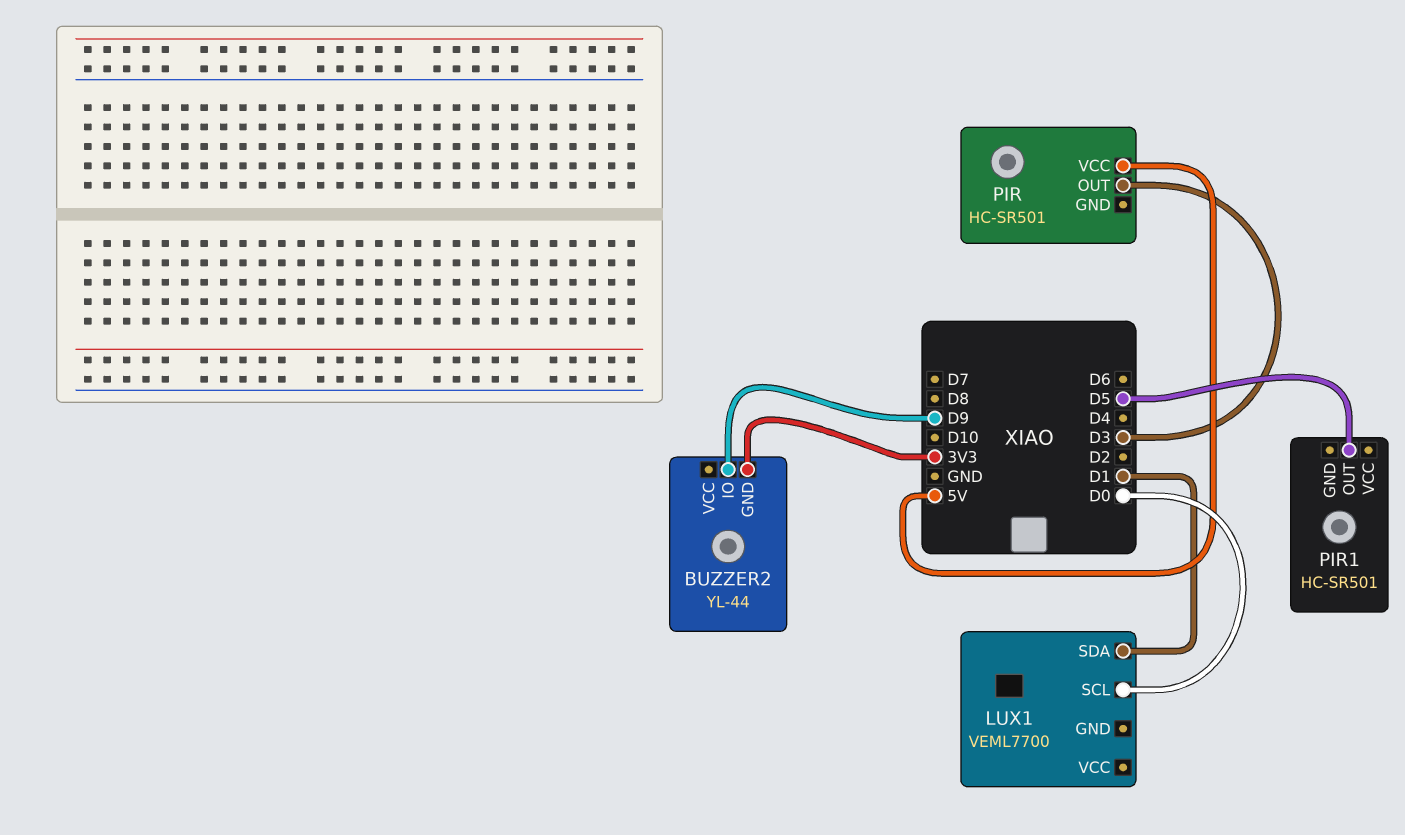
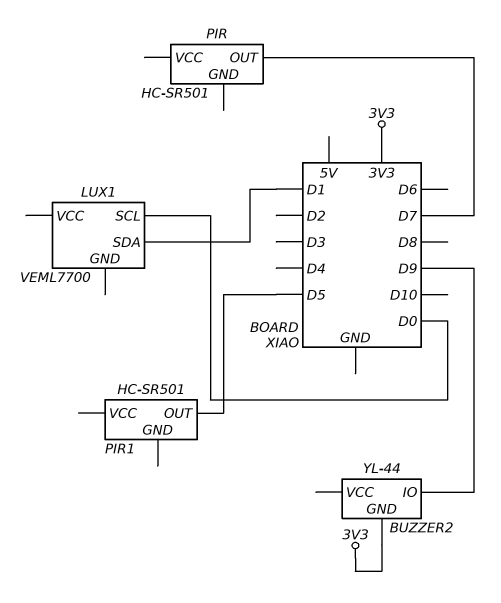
PIR pin OUT: D3 -> D7
PIR pin VCC: 5V -> none

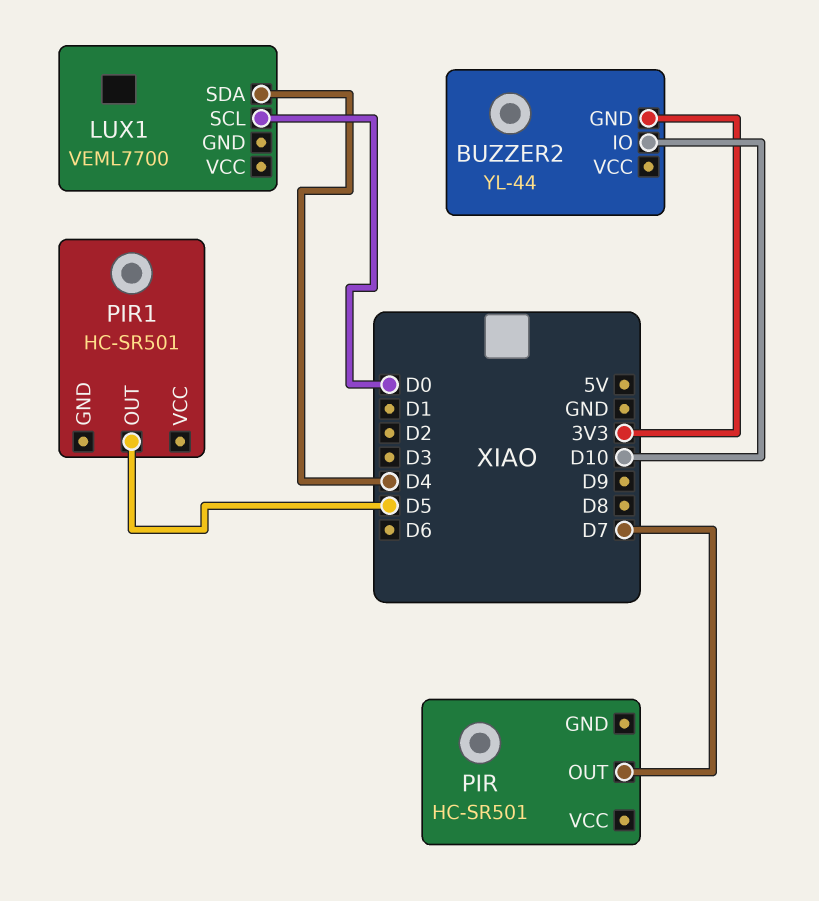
BUZZER2 pin IO: D9 -> D10
LUX1 pin SDA: D1 -> D4

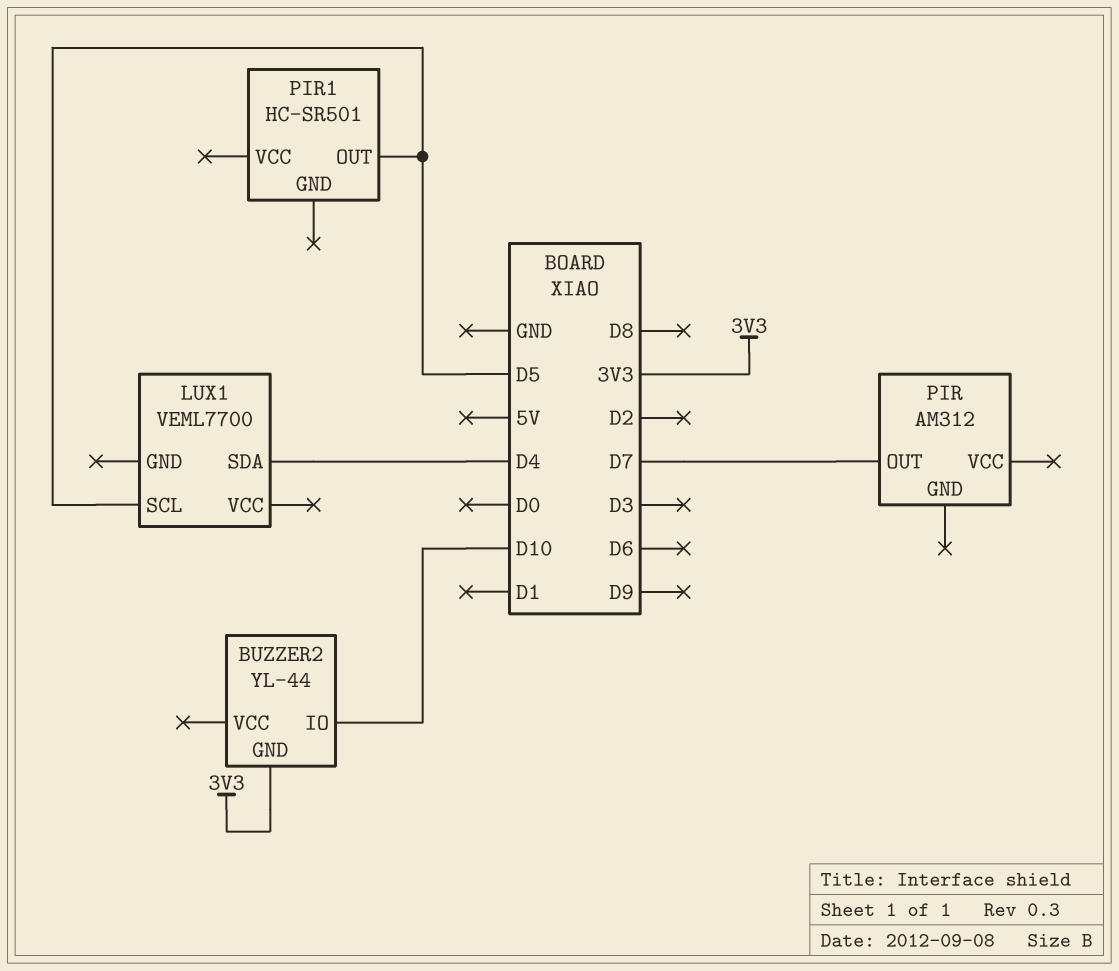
LUX1 pin SCL: D0 -> D5
PIR: HC-SR501 -> AM312

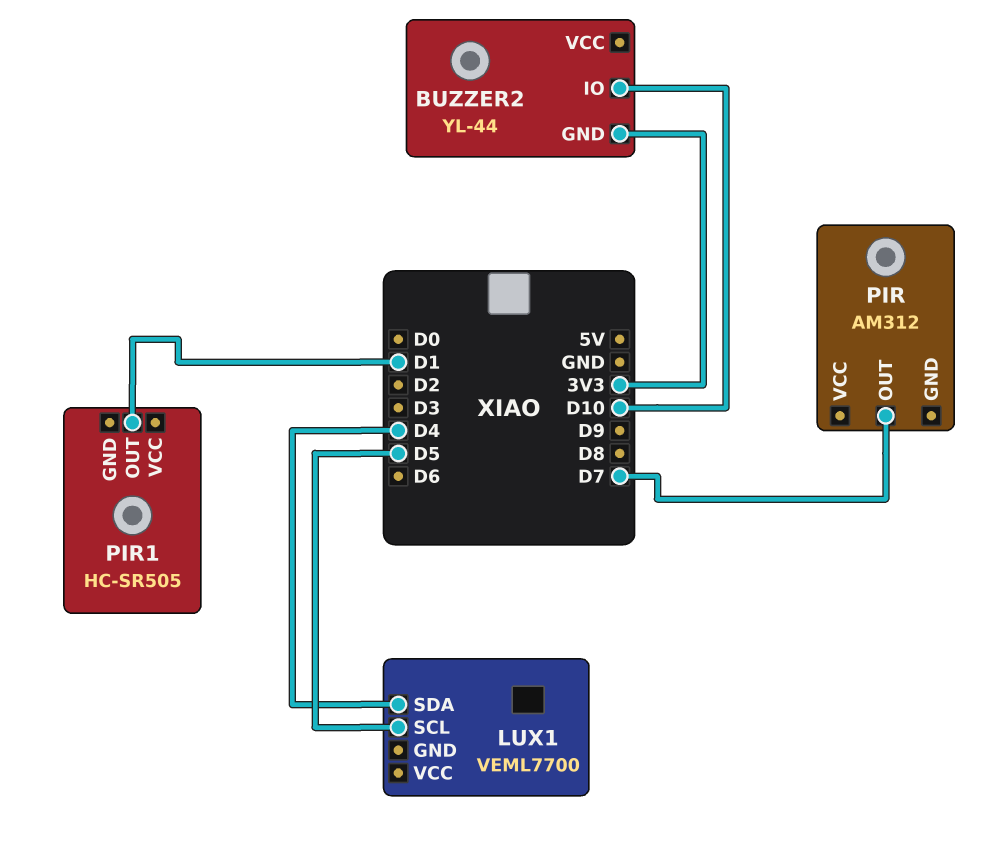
PIR1: HC-SR501 -> HC-SR505
PIR1 pin OUT: D5 -> D1

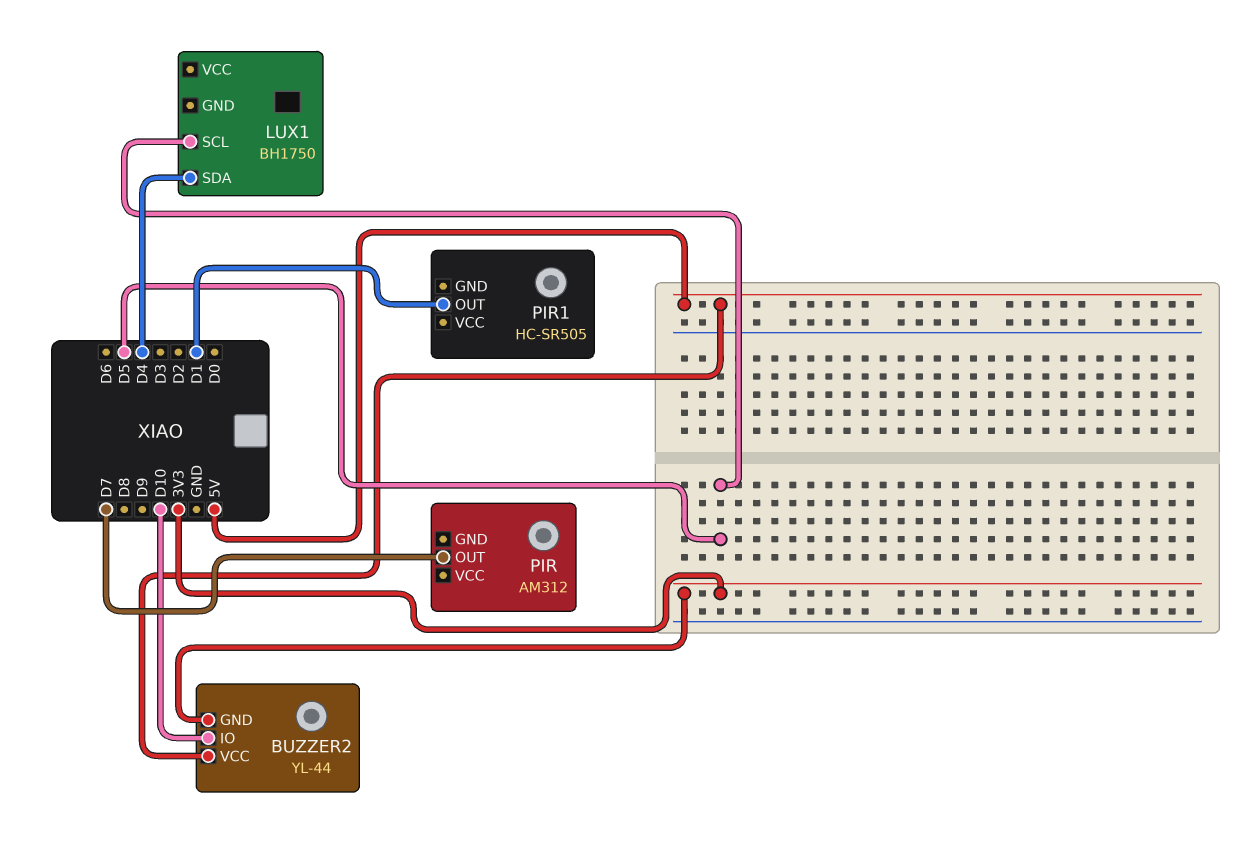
BUZZER2 pin VCC: none -> 5V
LUX1: VEML7700 -> BH1750

